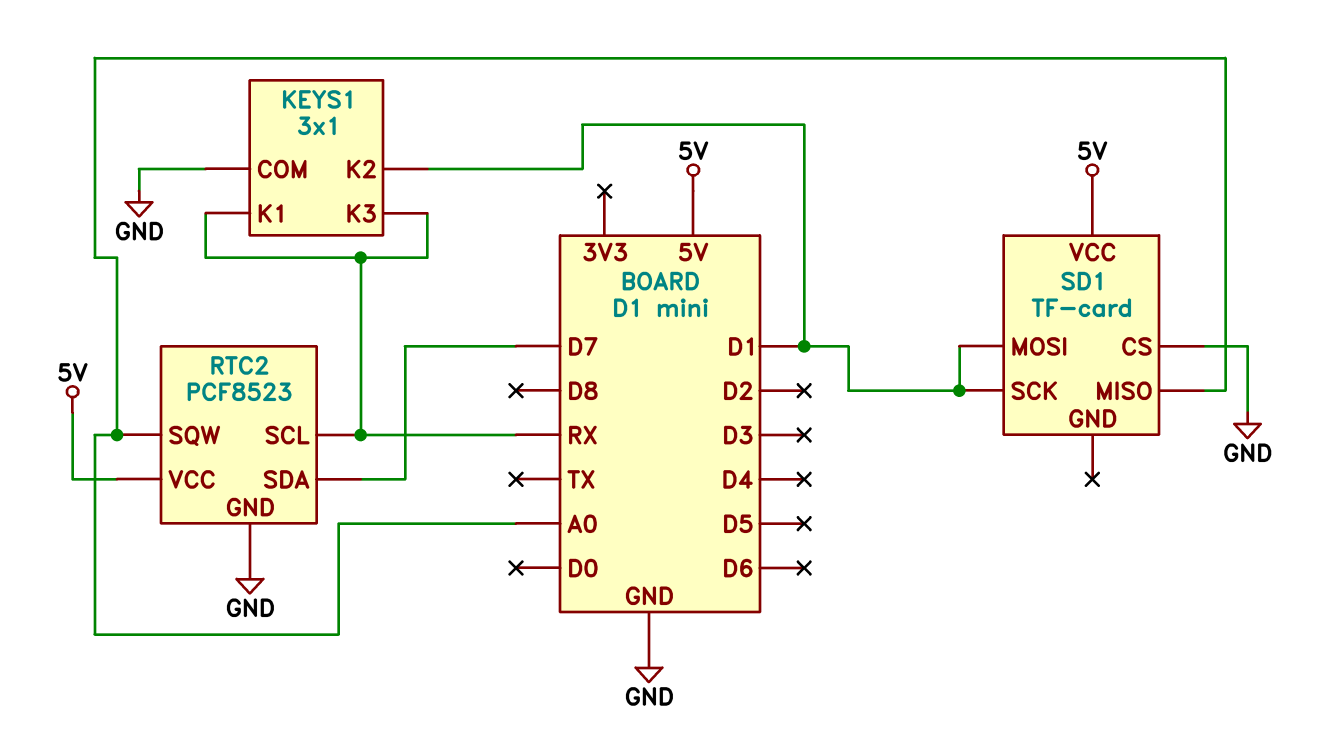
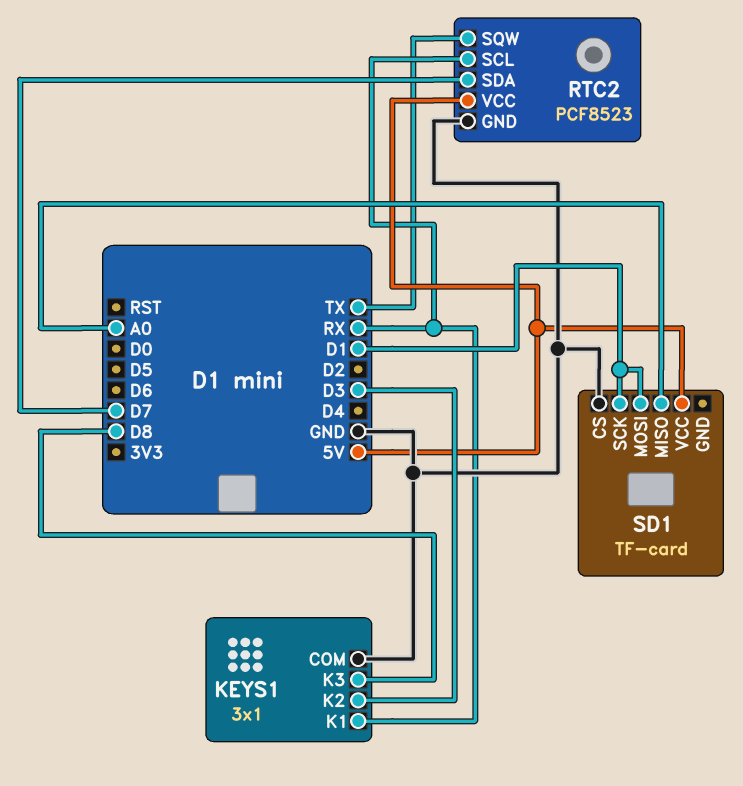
KEYS1 pin K2: D1 -> D3
KEYS1 pin K3: RX -> D8
RTC2 pin SQW: A0 -> TX

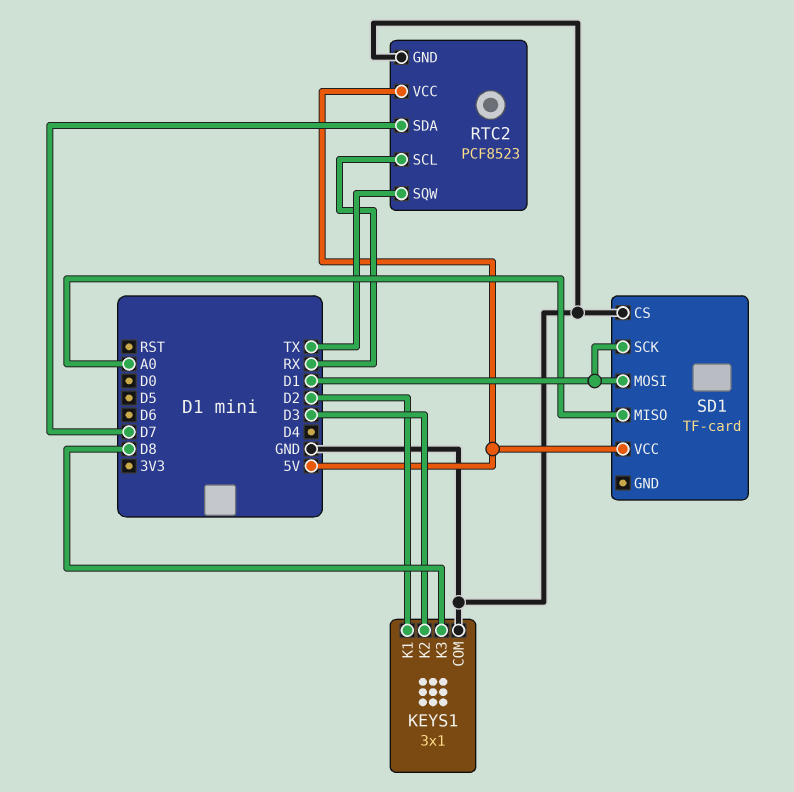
KEYS1 pin K1: RX -> D2

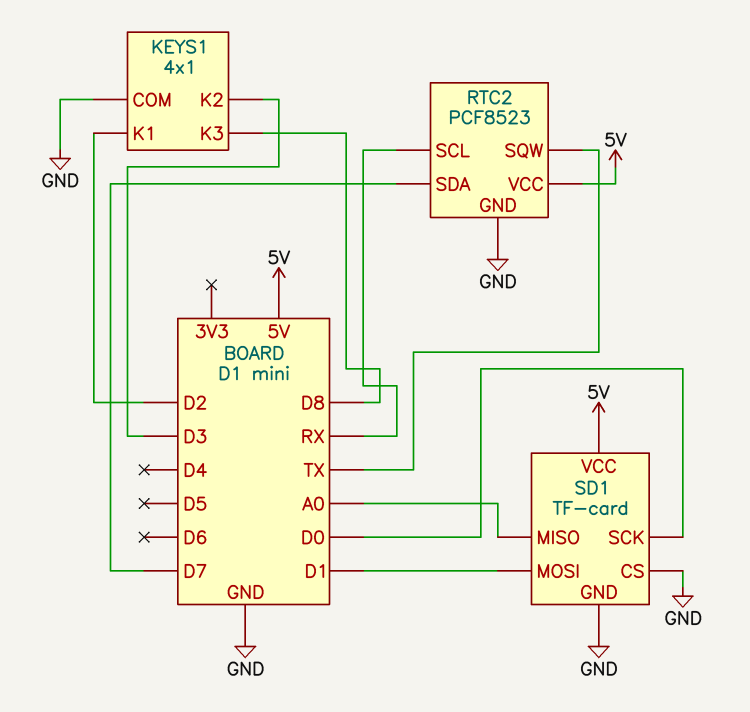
KEYS1: 3x1 -> 4x1
SD1 pin GND: none -> GND
SD1 pin SCK: D1 -> D0

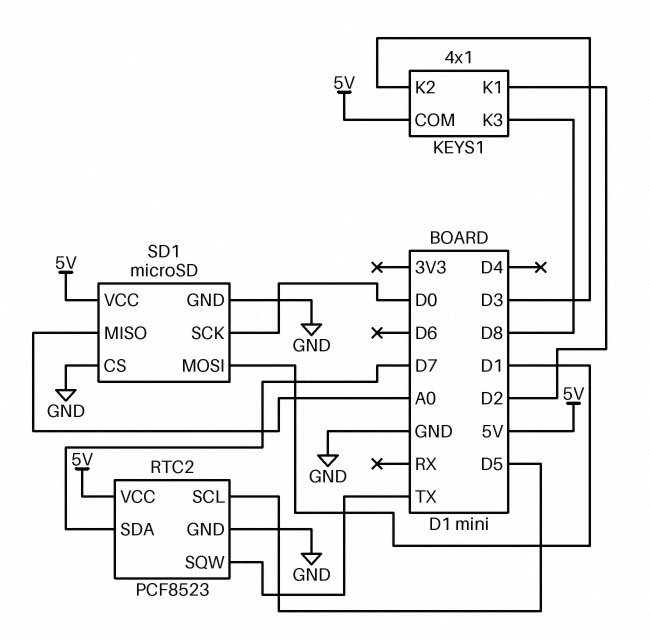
KEYS1 pin COM: GND -> 5V
RTC2 pin SCL: RX -> D5
SD1: TF-card -> microSD

